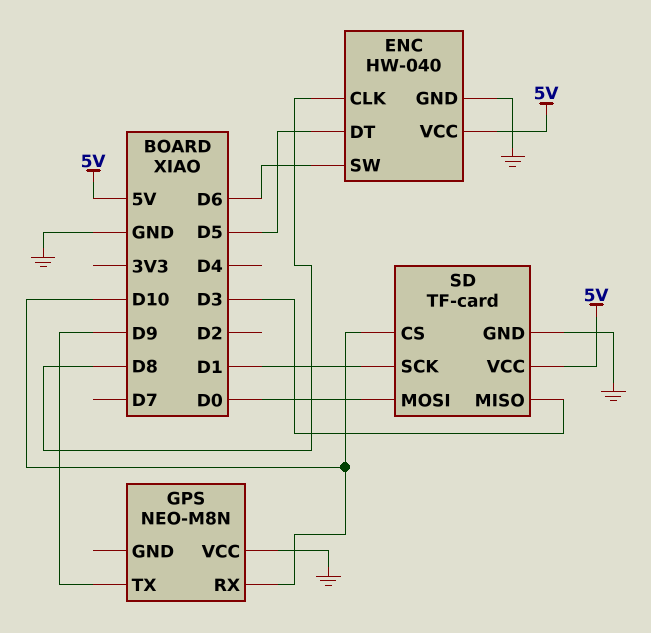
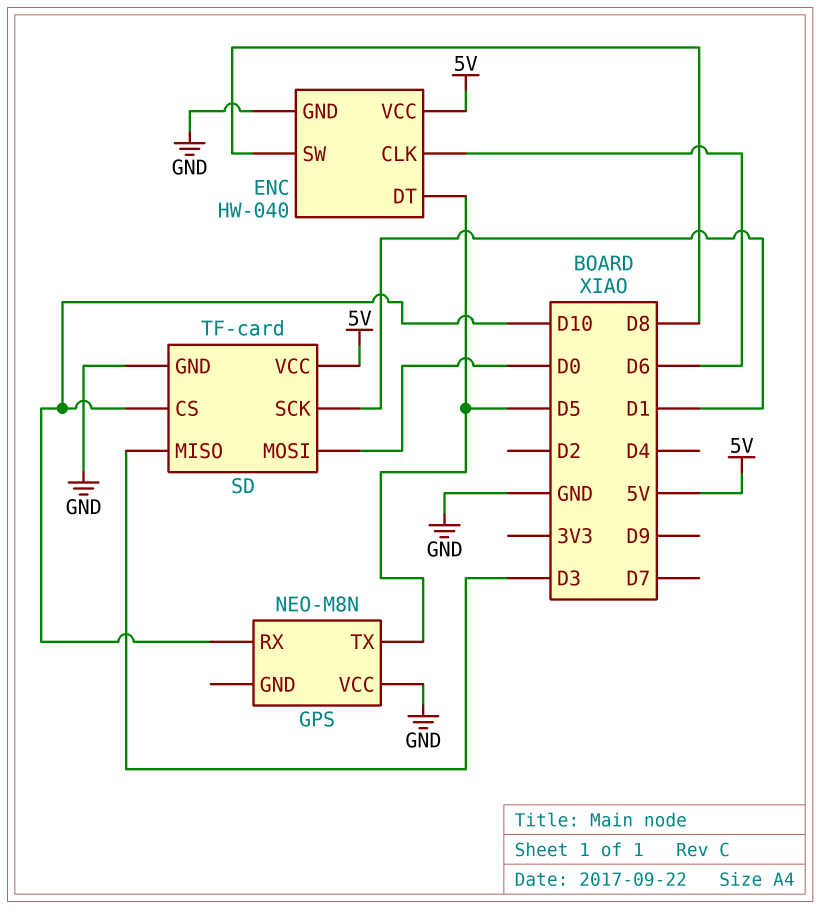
ENC pin CLK: D8 -> D6
ENC pin SW: D6 -> D8
GPS pin TX: D9 -> D5

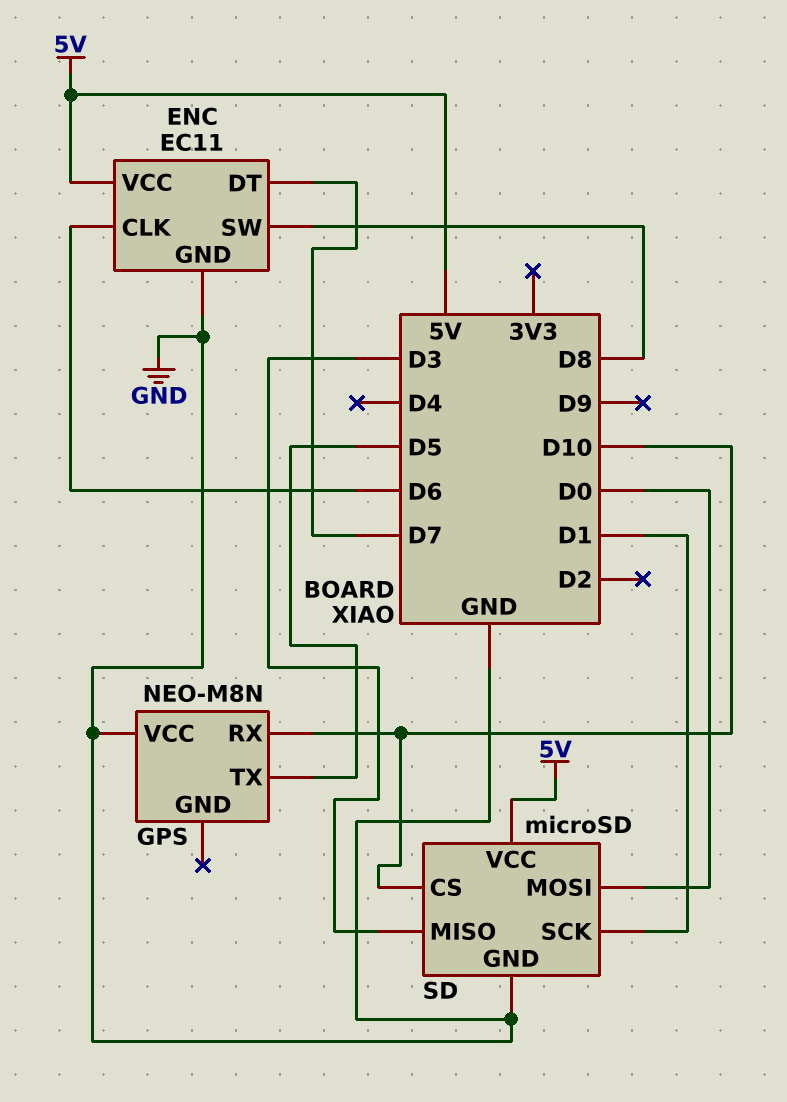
ENC: HW-040 -> EC11
ENC pin DT: D5 -> D7
SD: TF-card -> microSD

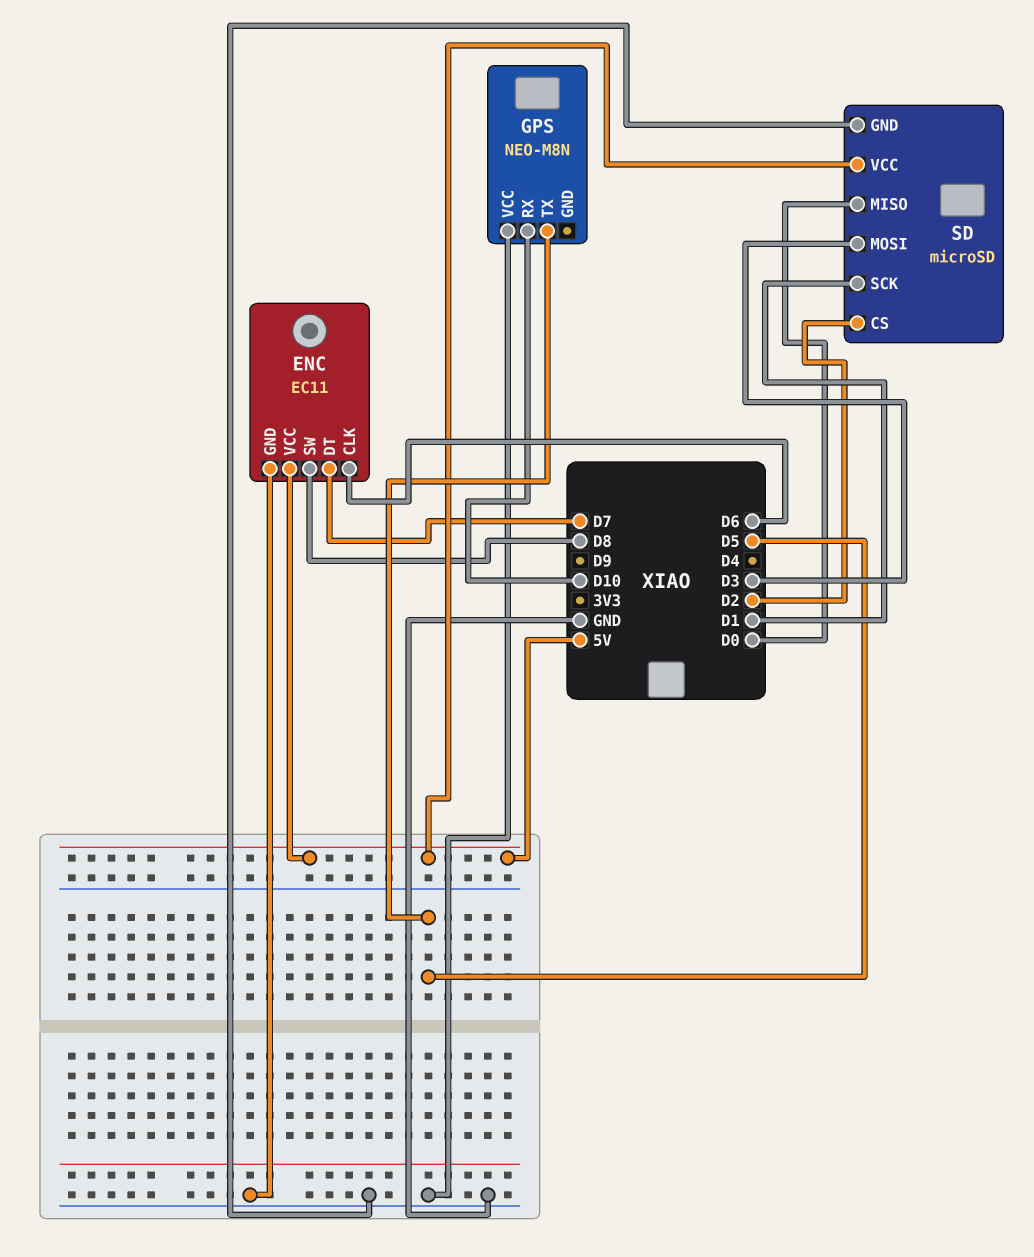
SD pin CS: D10 -> D2
SD pin MISO: D3 -> D0
SD pin MOSI: D0 -> D3

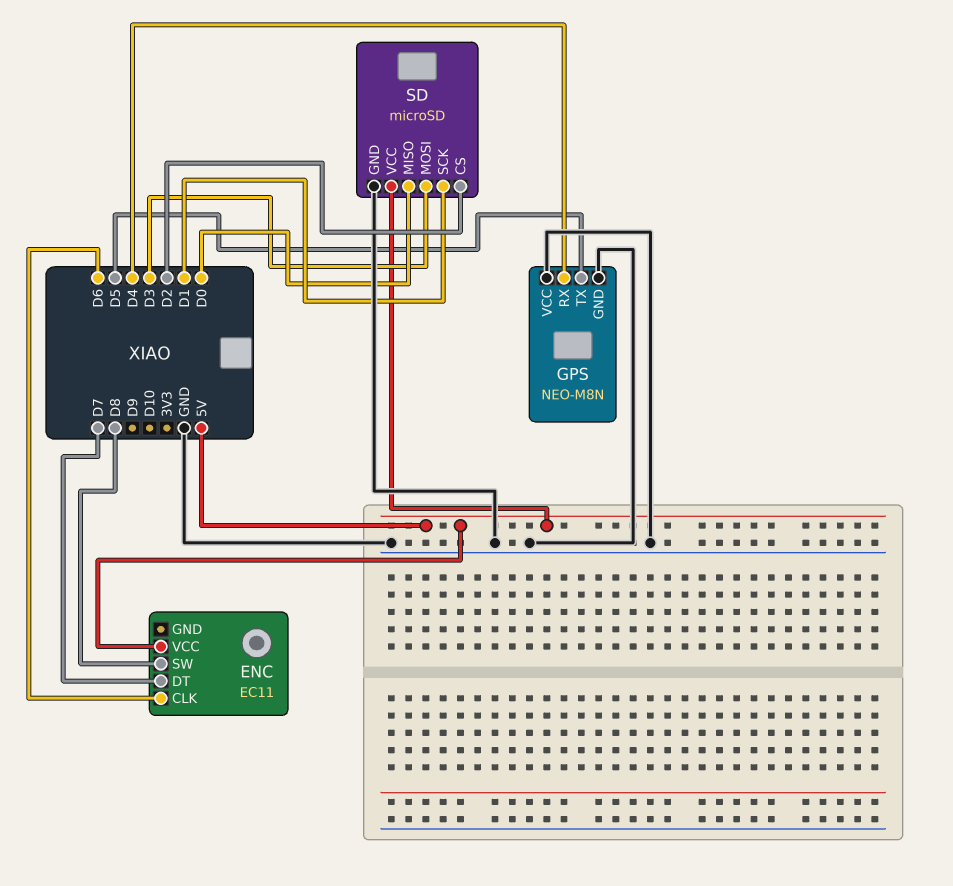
ENC pin GND: GND -> none
GPS pin GND: none -> GND
GPS pin RX: D10 -> D4

